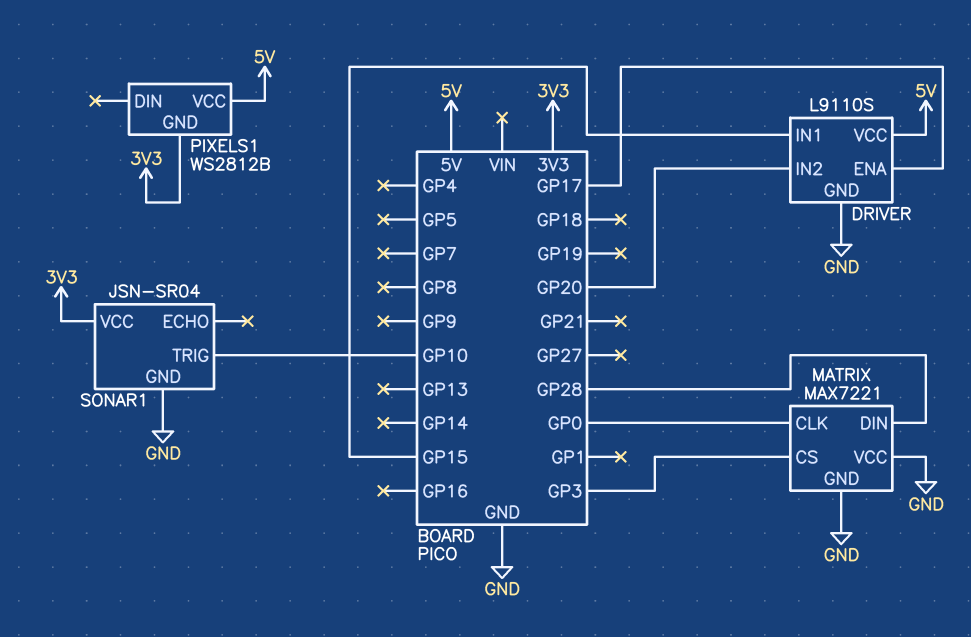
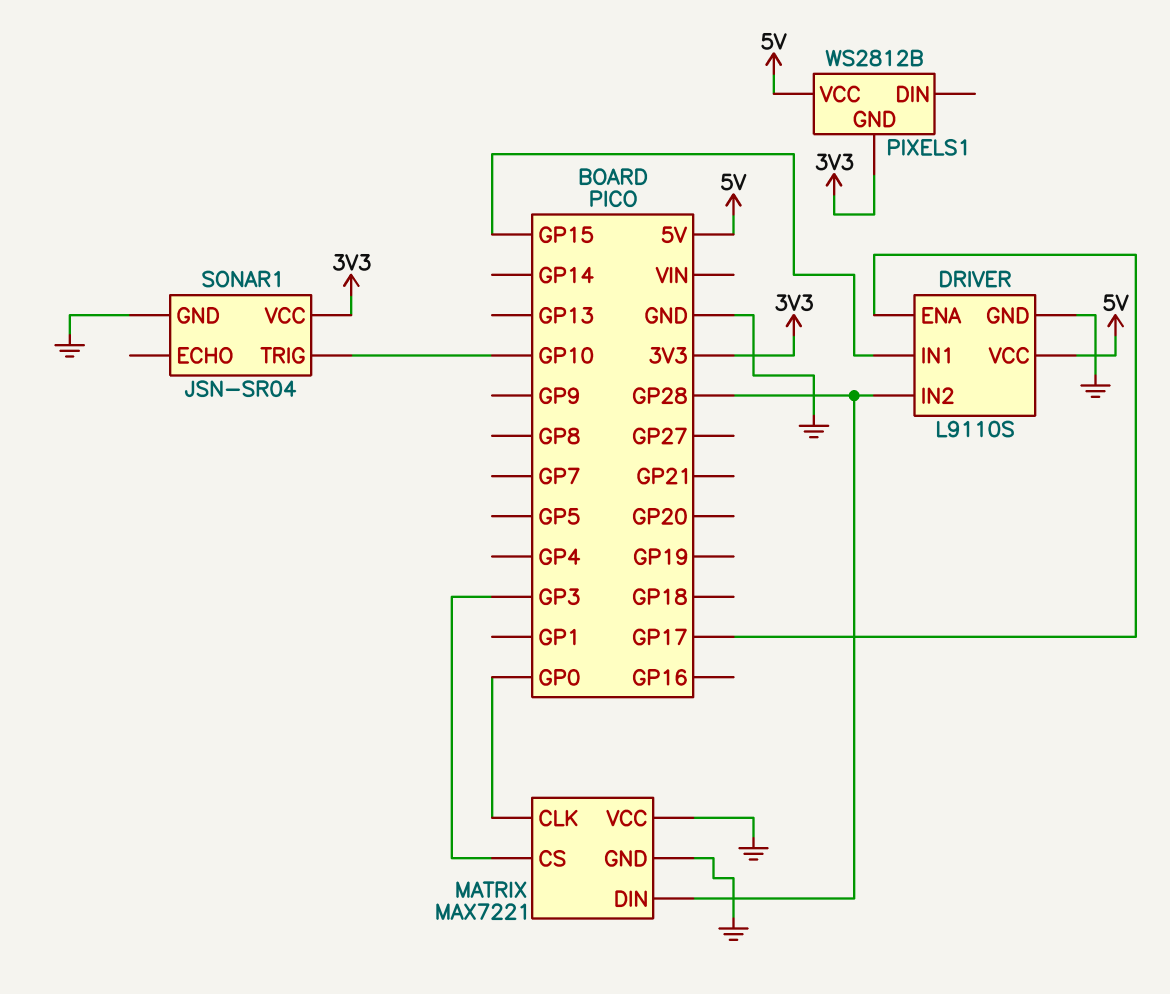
DRIVER pin IN2: GP20 -> GP28

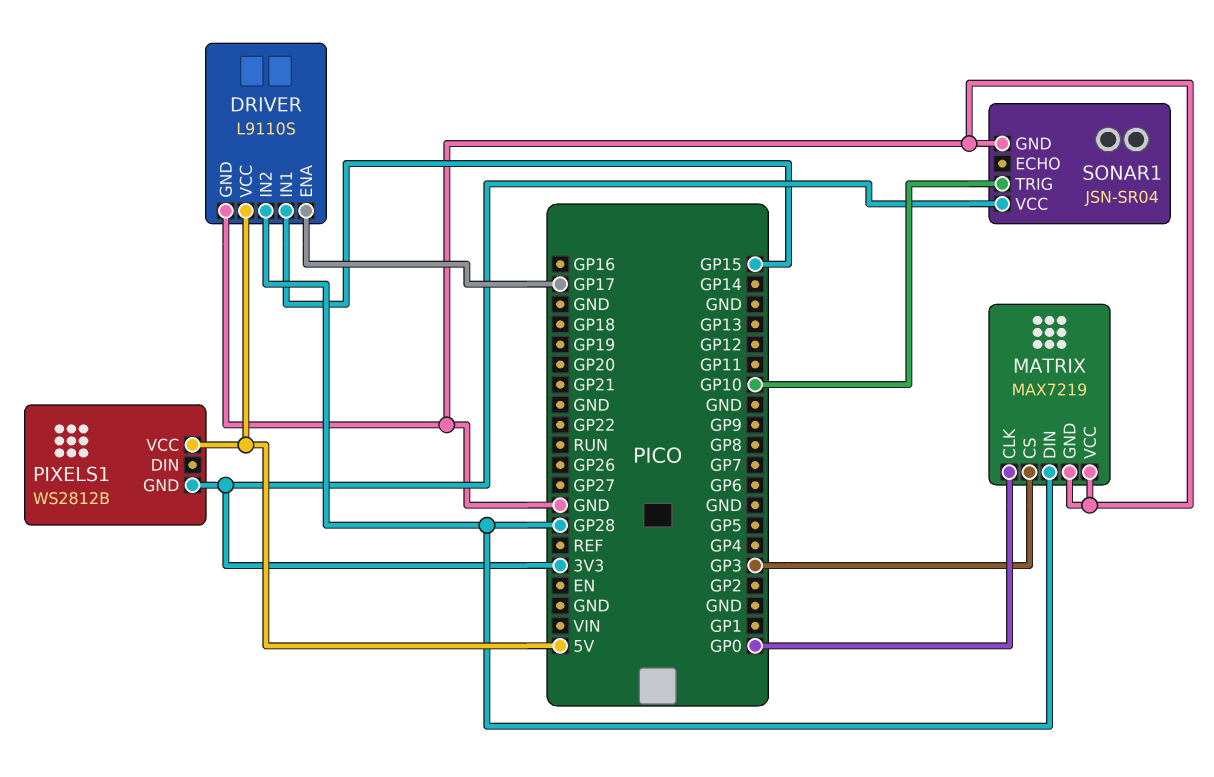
MATRIX: MAX7221 -> MAX7219

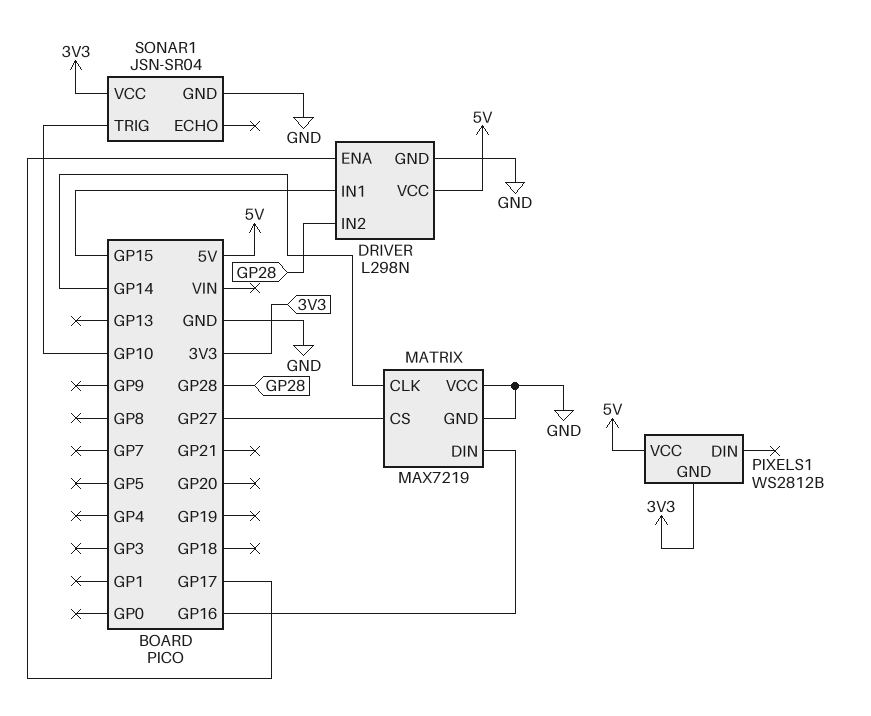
DRIVER: L9110S -> L298N
MATRIX pin CLK: GP0 -> GP14
MATRIX pin CS: GP3 -> GP27
MATRIX pin DIN: GP28 -> GP16

